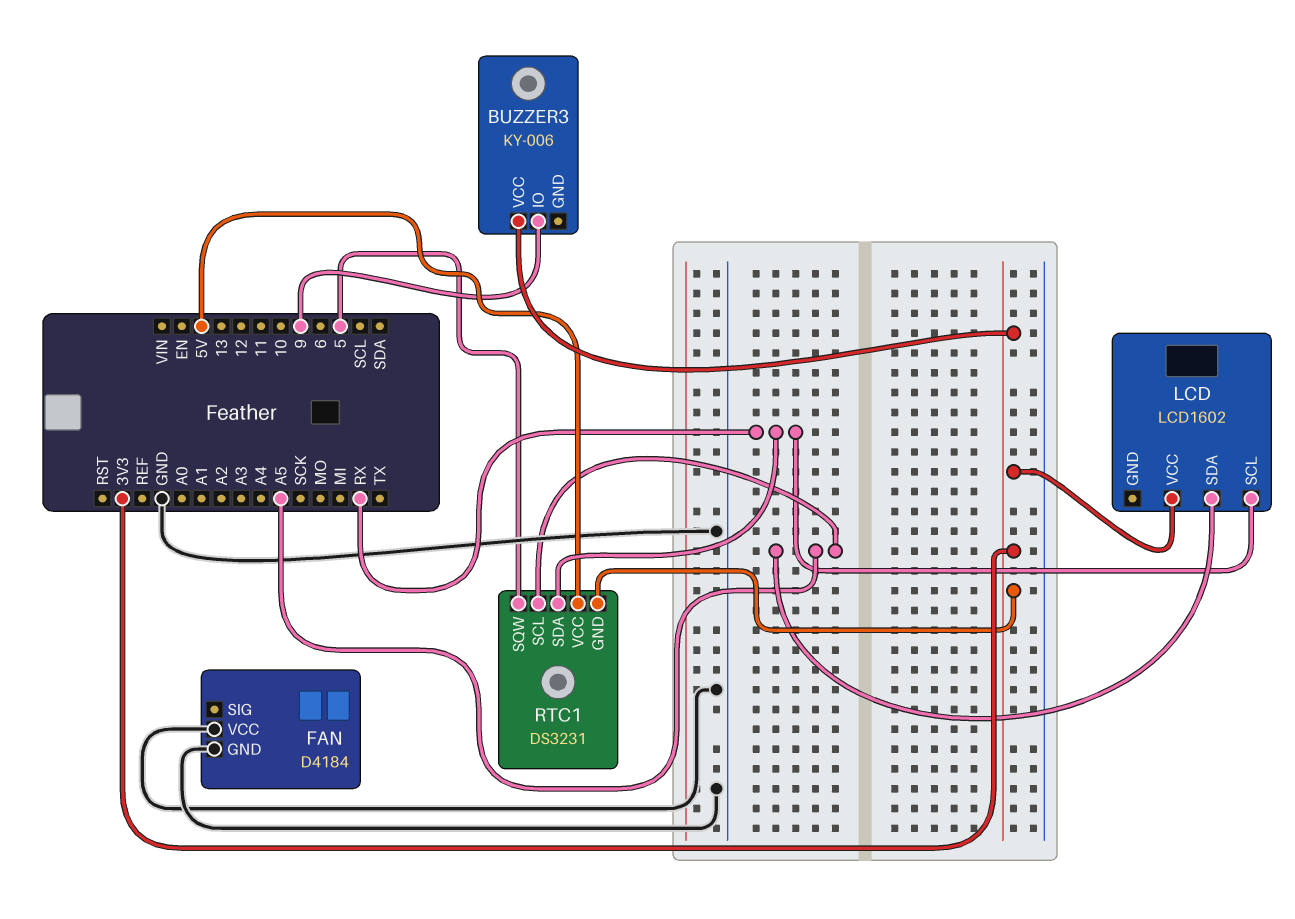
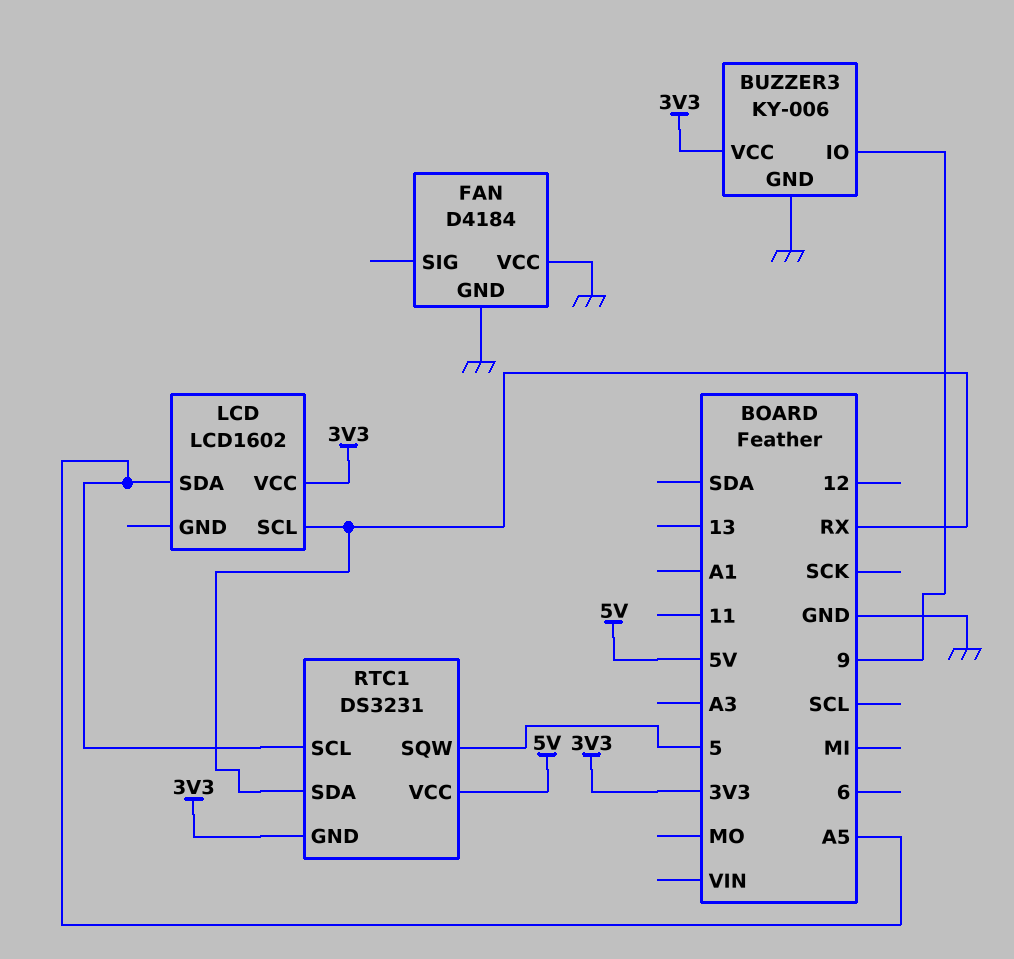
BUZZER3 pin GND: none -> GND

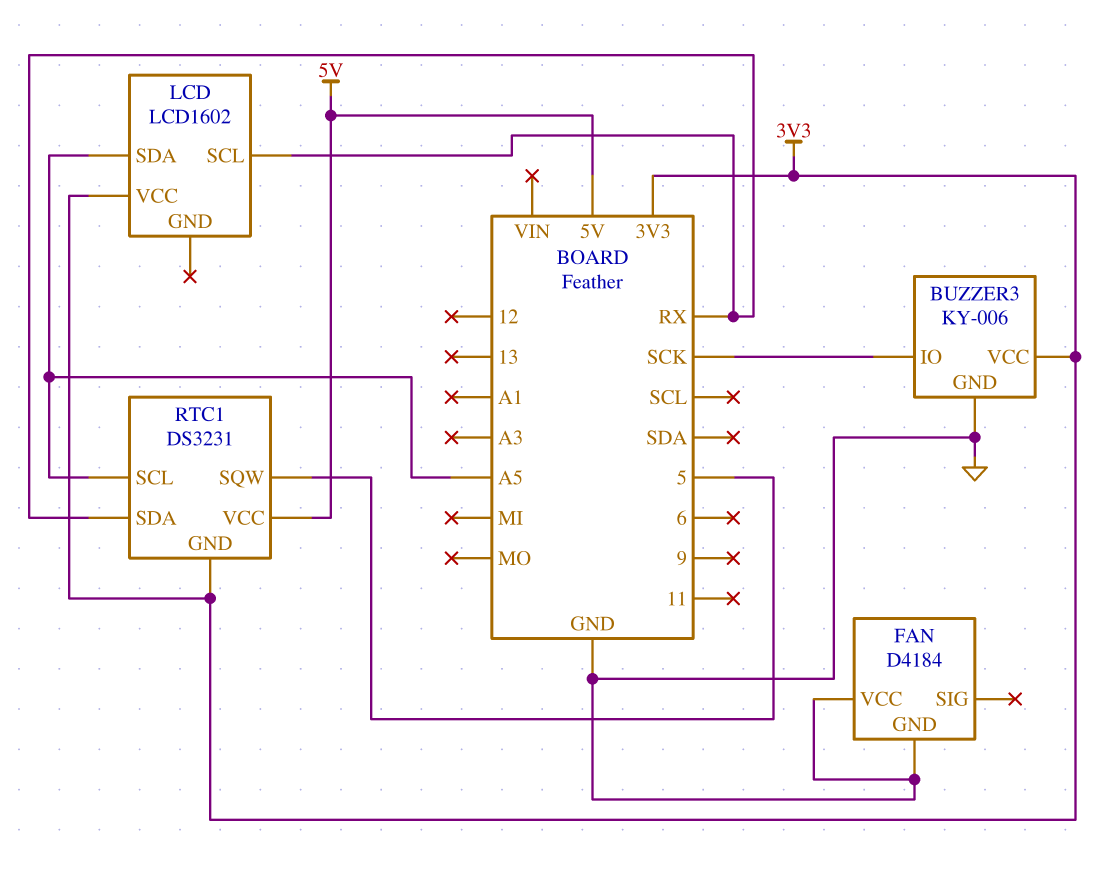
BUZZER3 pin IO: 9 -> SCK

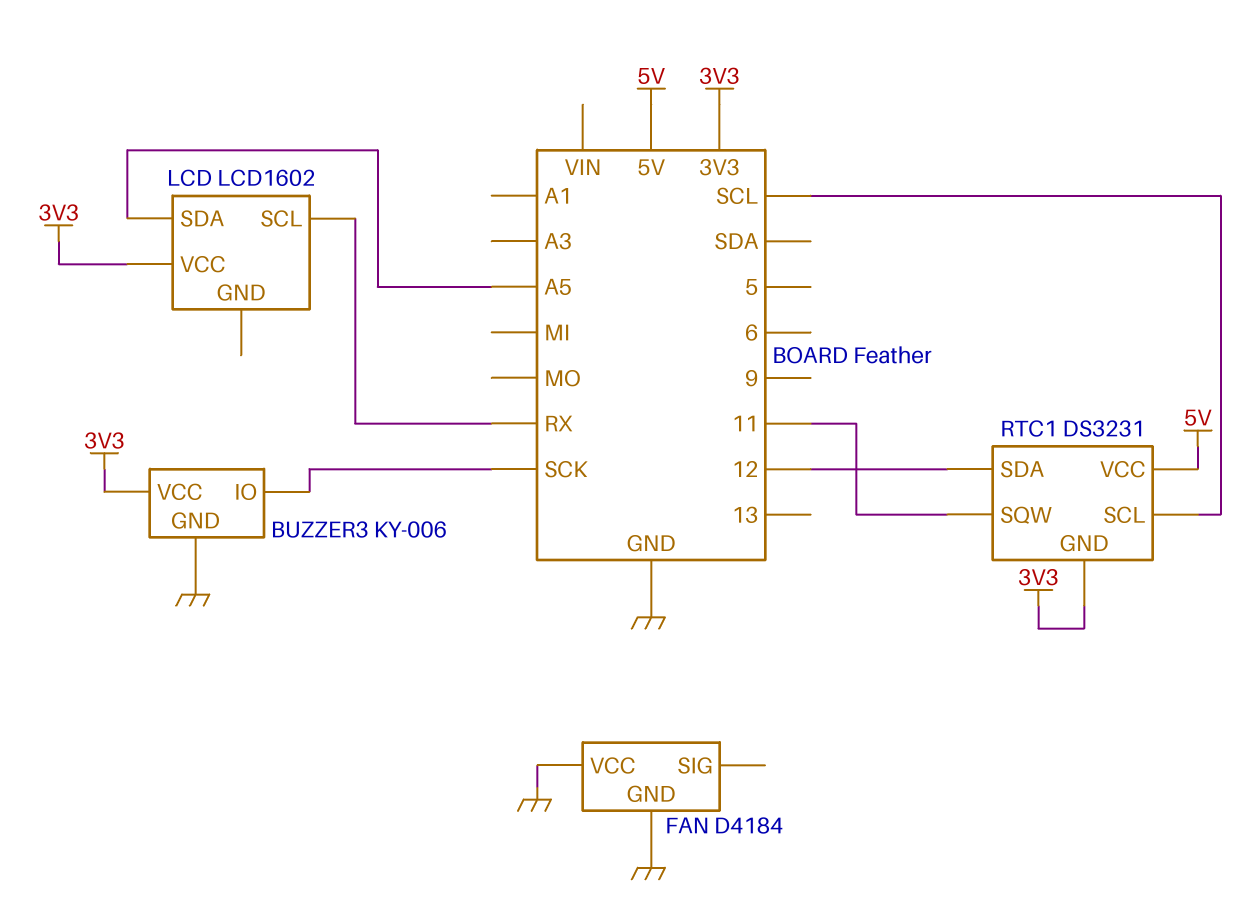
RTC1 pin SCL: A5 -> SCL
RTC1 pin SDA: RX -> 12
RTC1 pin SQW: 5 -> 11

